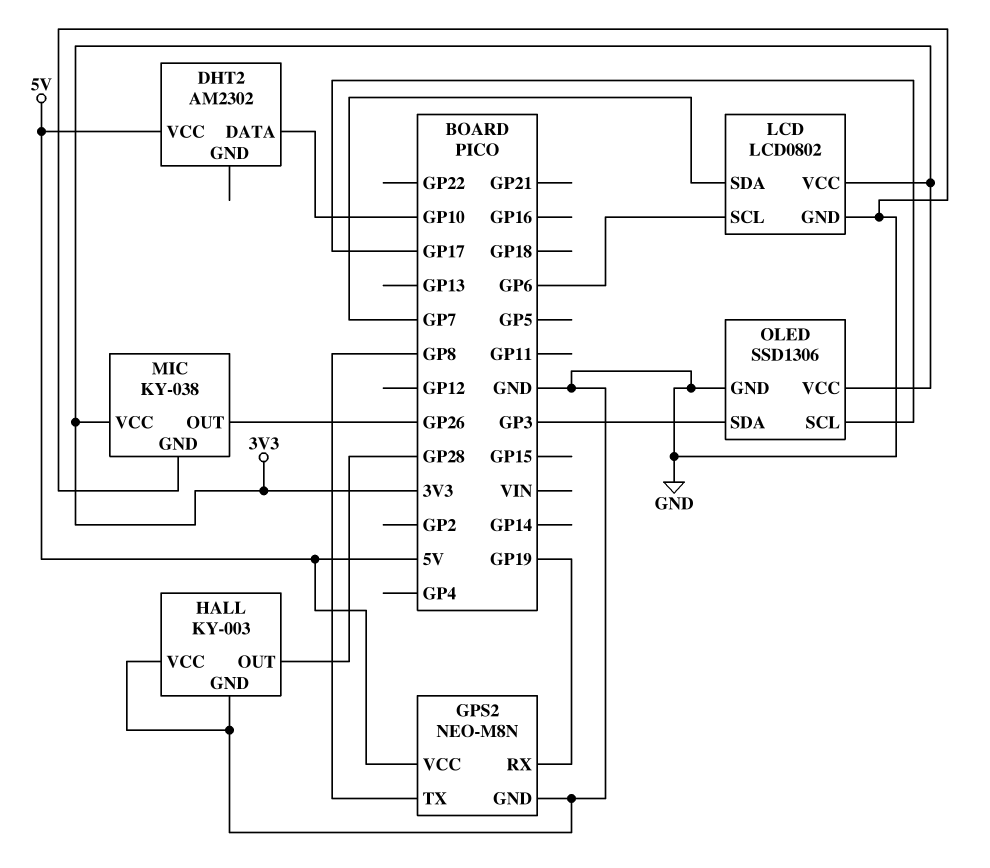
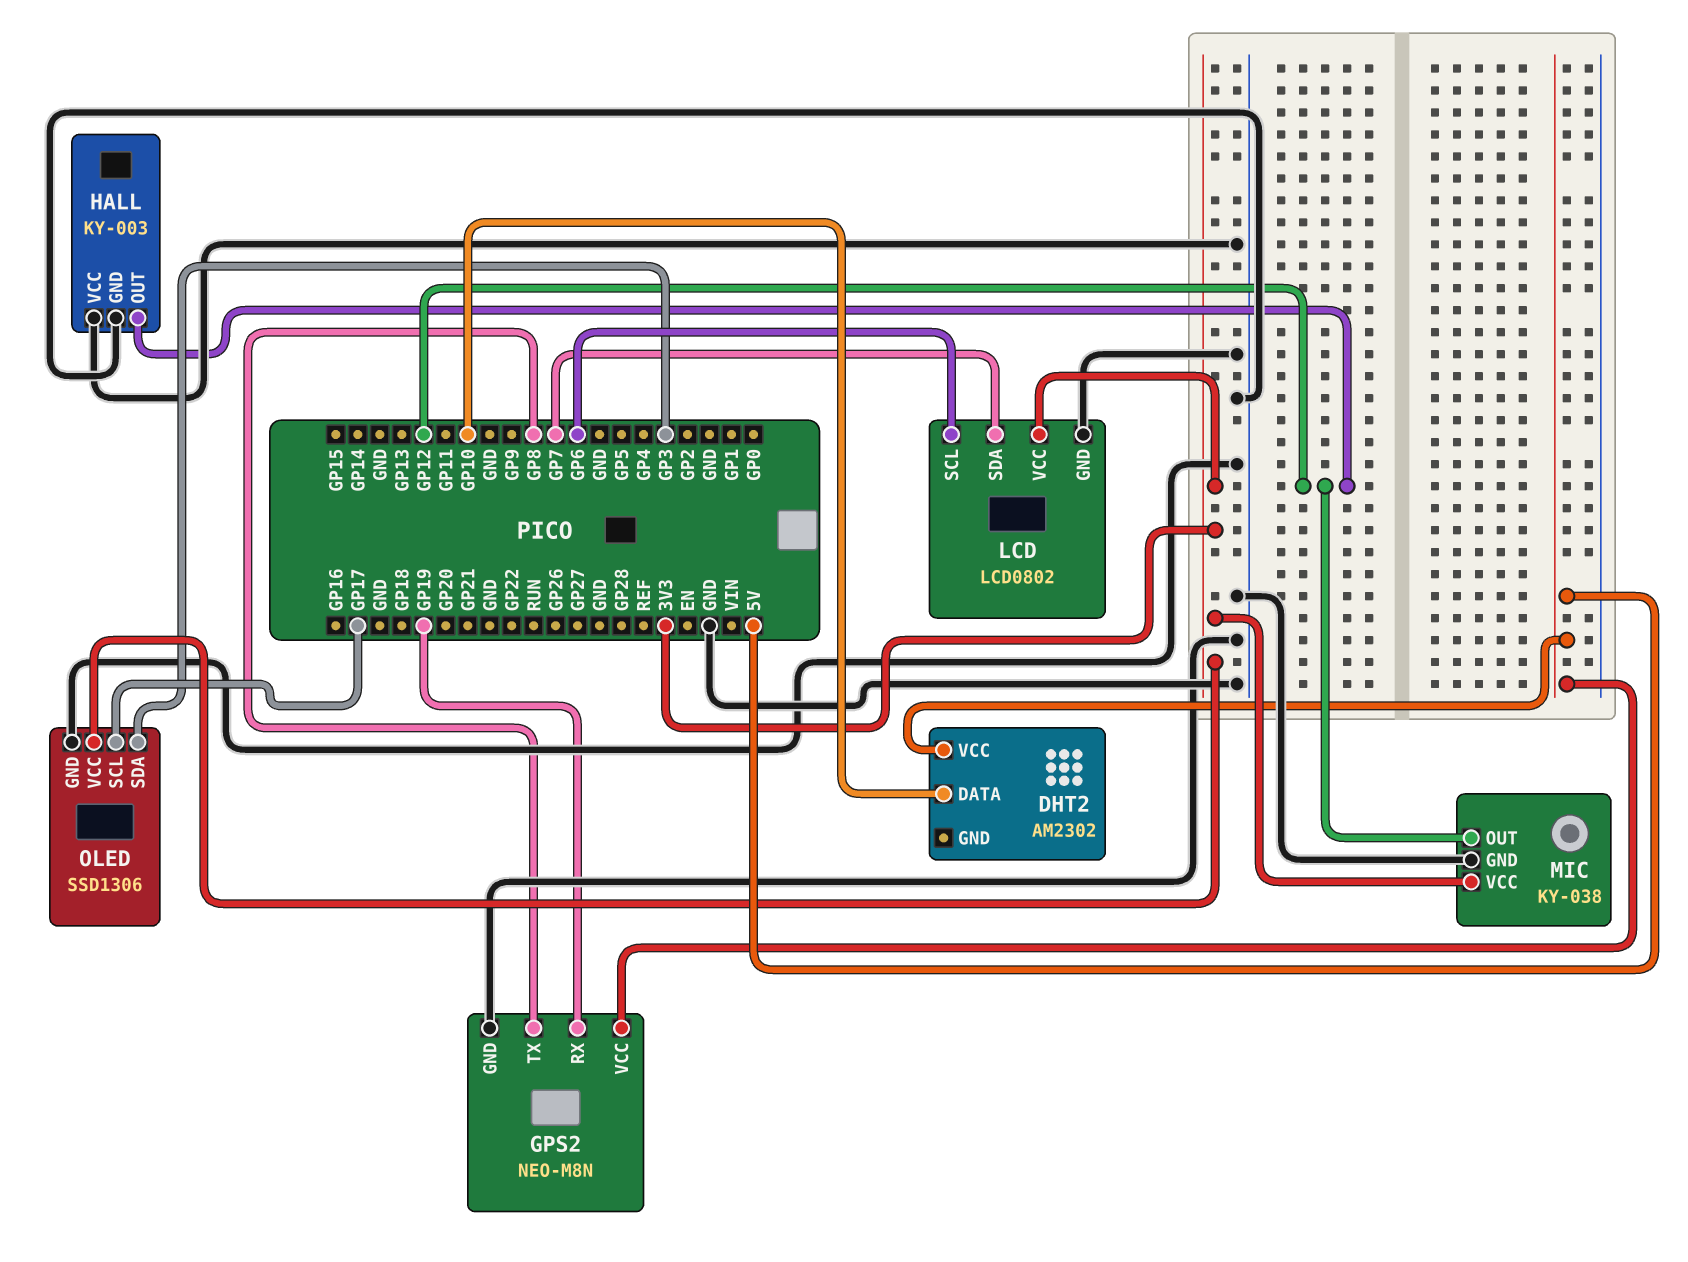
HALL pin OUT: GP28 -> GP12
MIC pin OUT: GP26 -> GP12

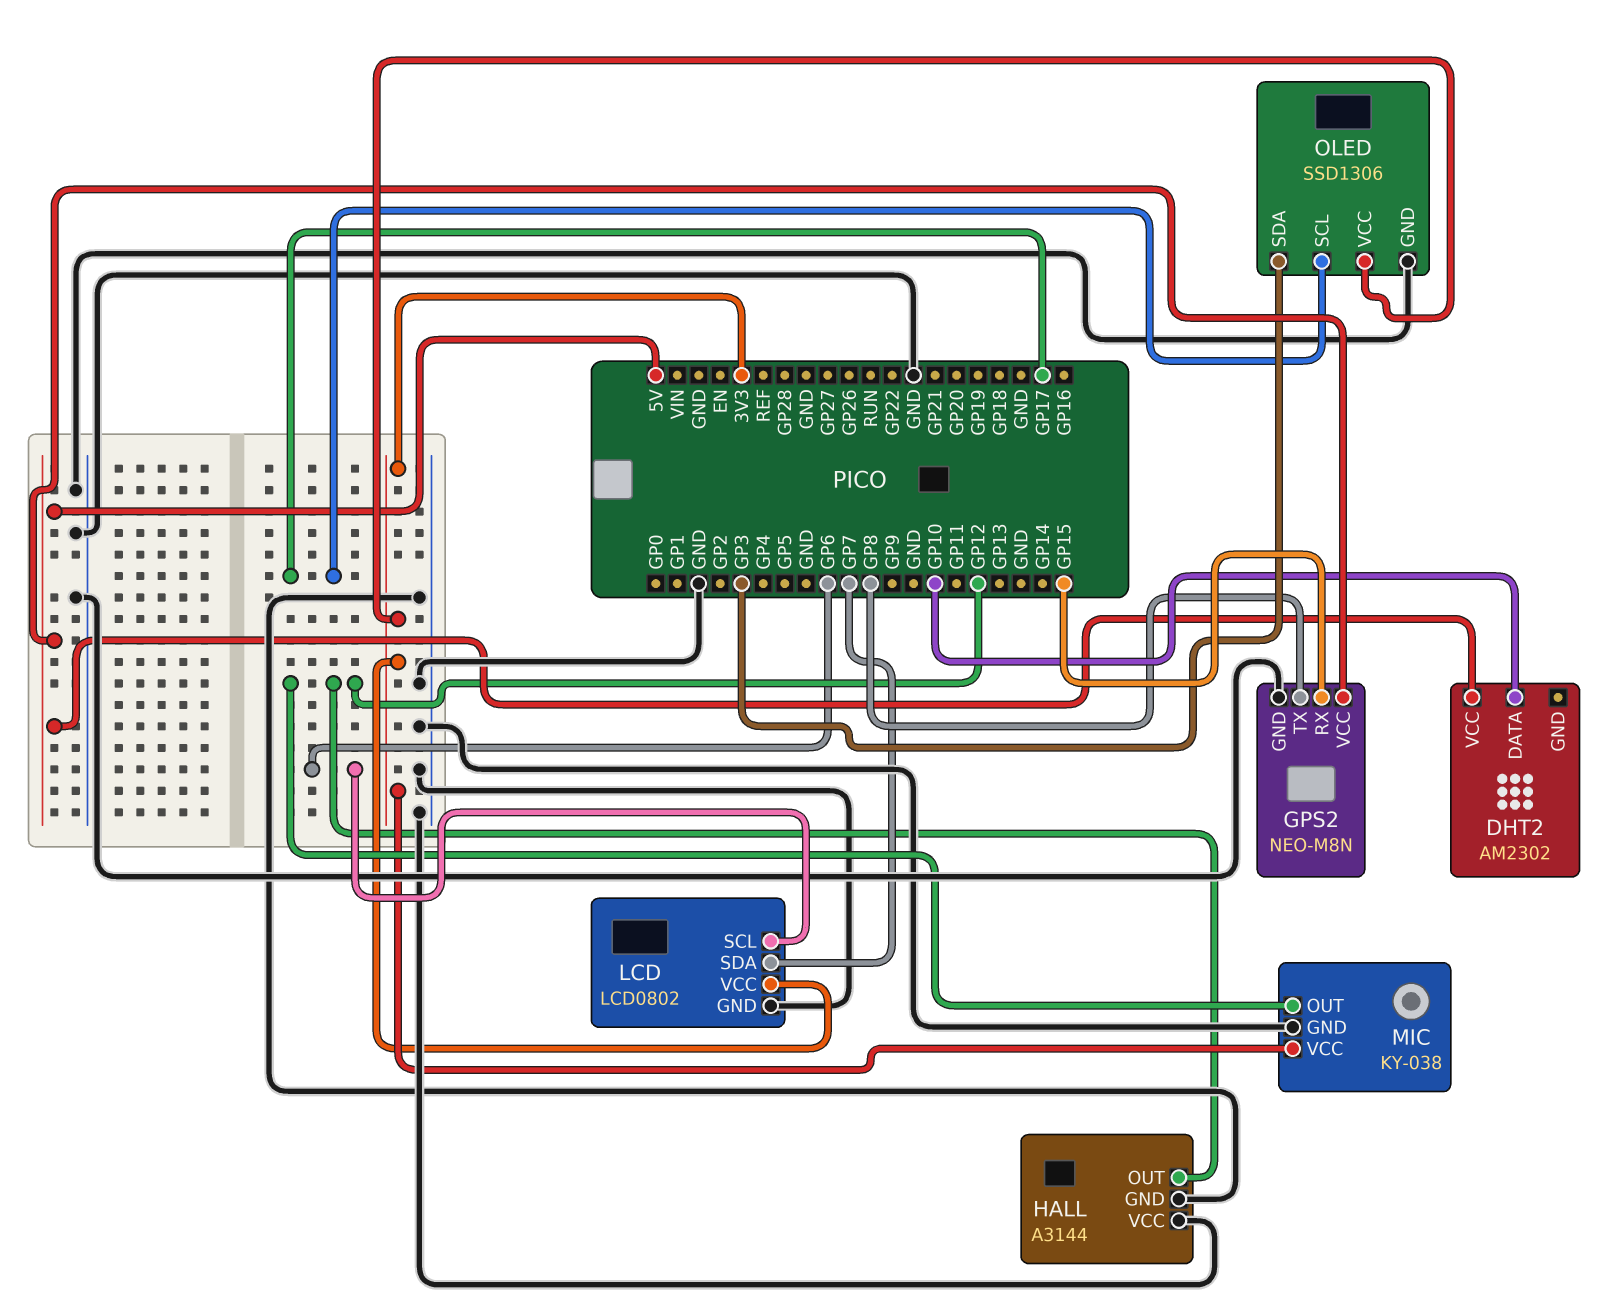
GPS2 pin RX: GP19 -> GP15
HALL: KY-003 -> A3144

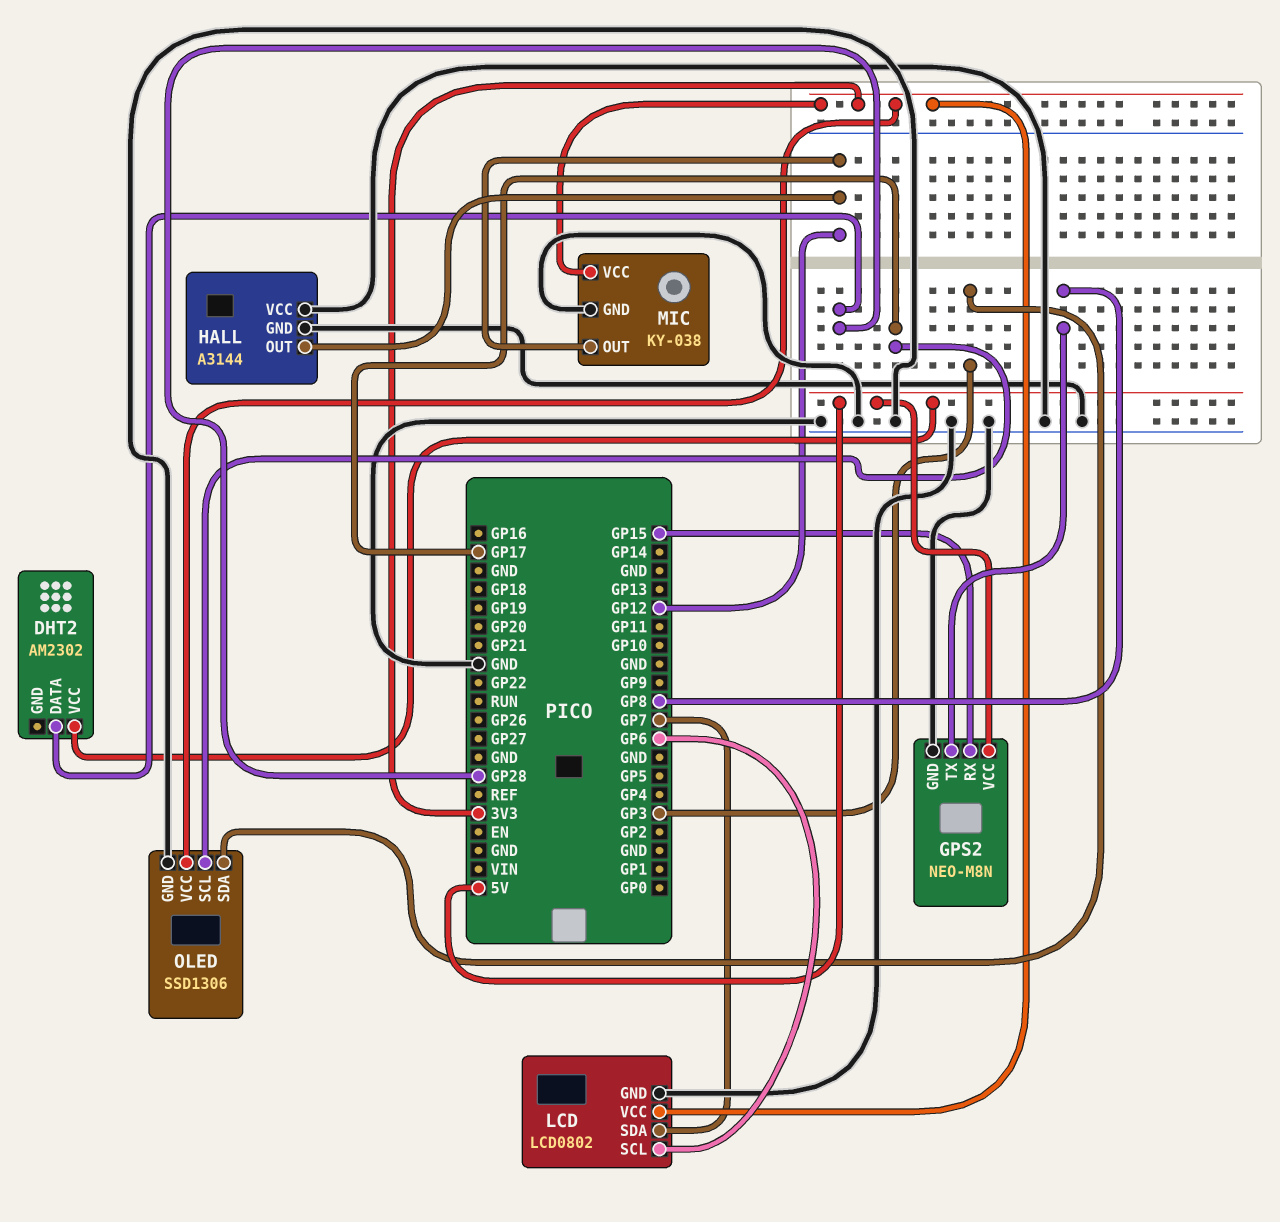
DHT2 pin DATA: GP10 -> GP28

